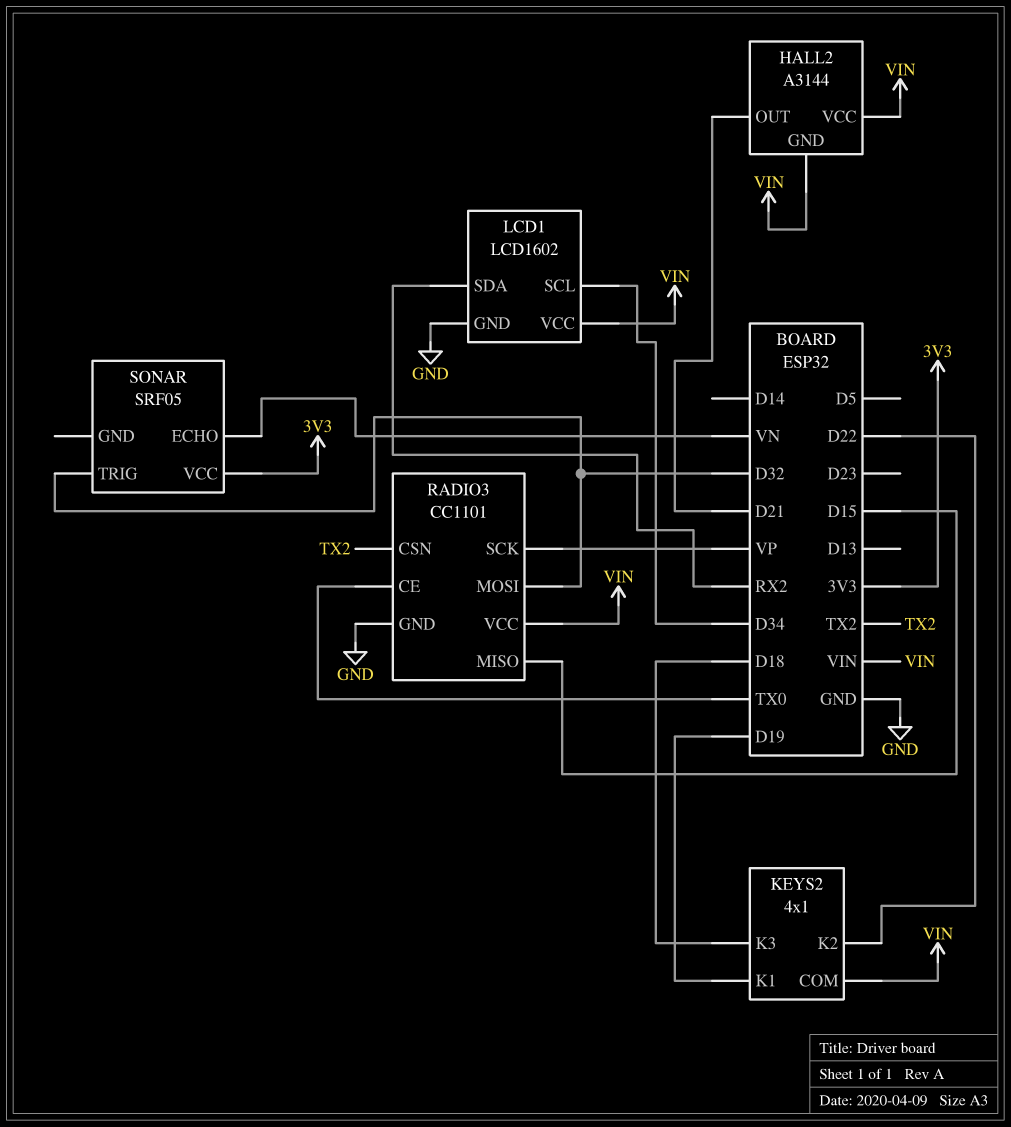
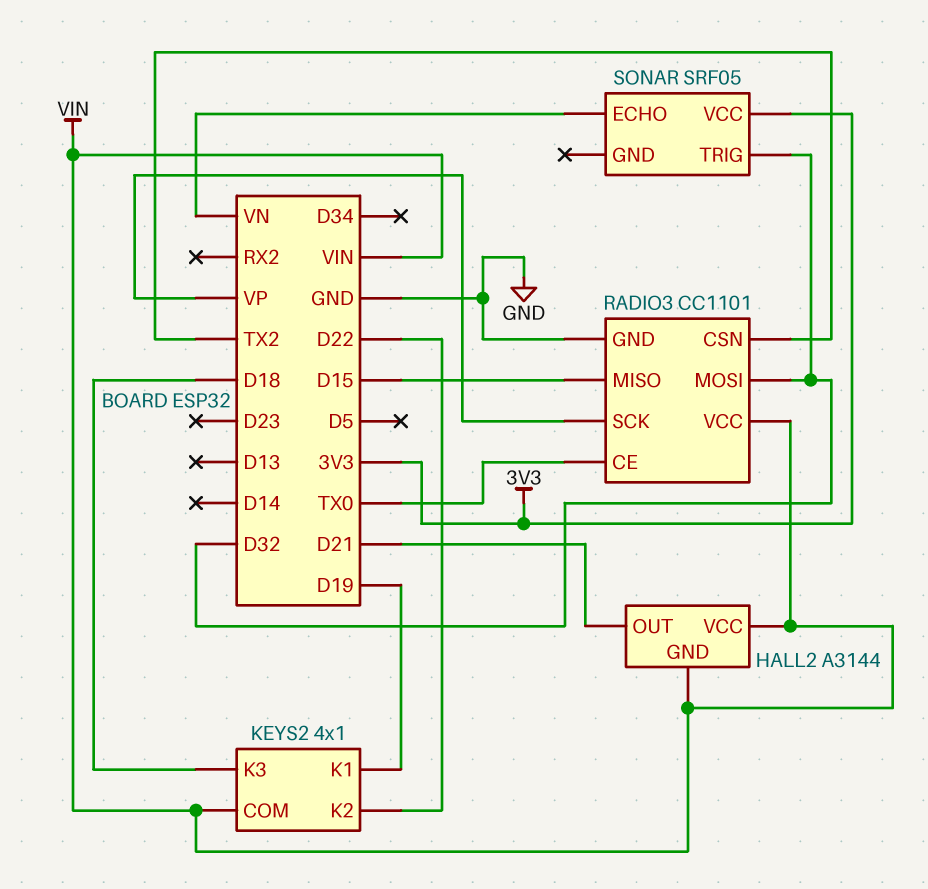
LCD1: LCD1602 -> none
LCD1 pin GND: GND -> none
LCD1 pin SCL: D34 -> none
LCD1 pin SDA: RX2 -> none
LCD1 pin VCC: VIN -> none

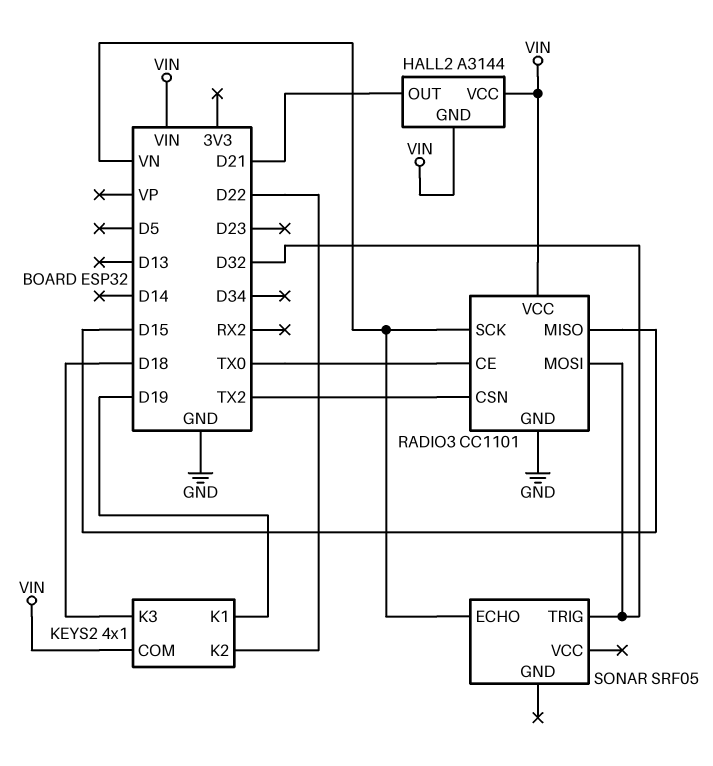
RADIO3 pin SCK: VP -> VN
SONAR pin VCC: 3V3 -> none

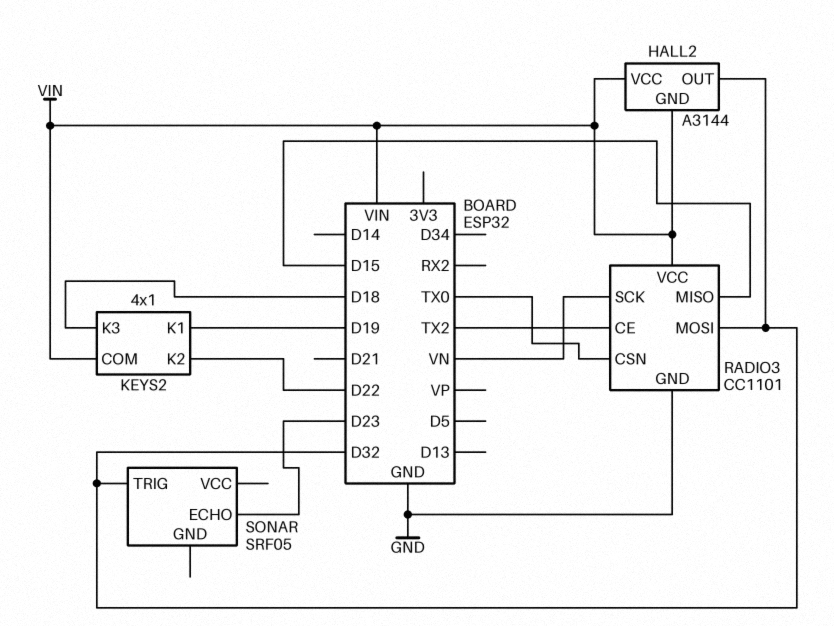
HALL2 pin OUT: D21 -> D32
RADIO3 pin CE: TX0 -> TX2
RADIO3 pin CSN: TX2 -> TX0
SONAR pin ECHO: VN -> D23

